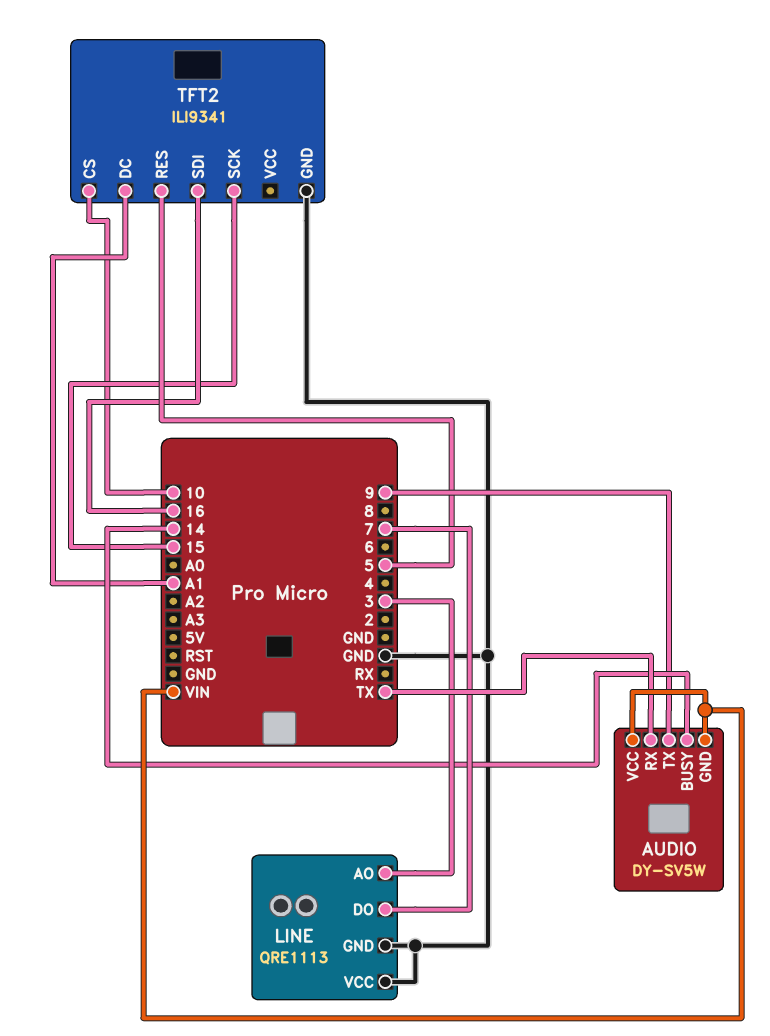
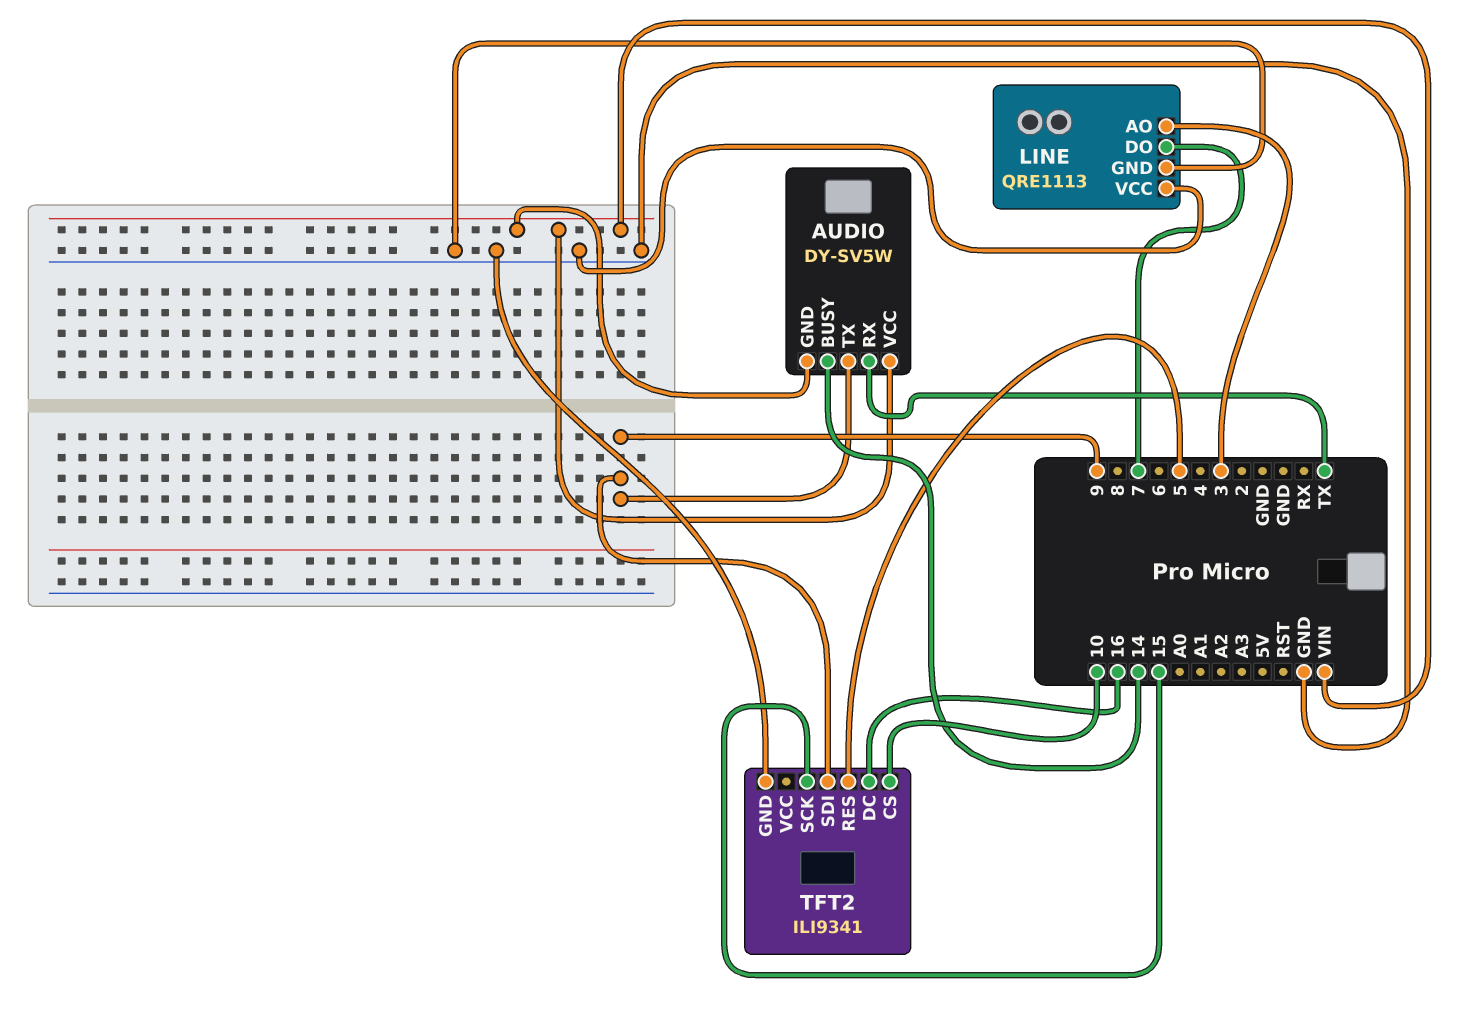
TFT2 pin DC: A1 -> 16
TFT2 pin SDI: 16 -> 9

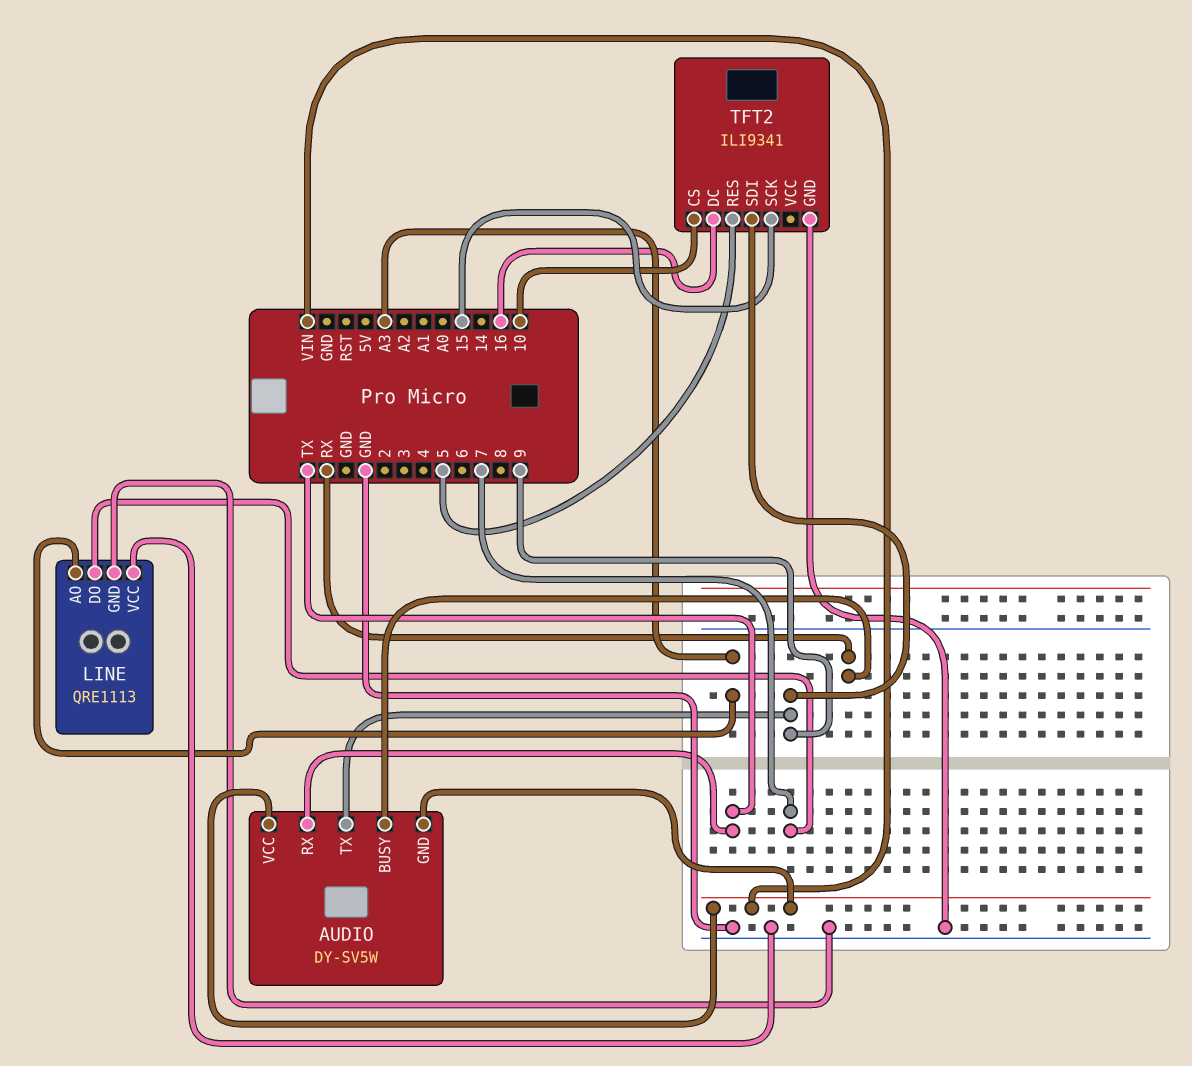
AUDIO pin BUSY: 14 -> RX
LINE pin AO: 3 -> A3

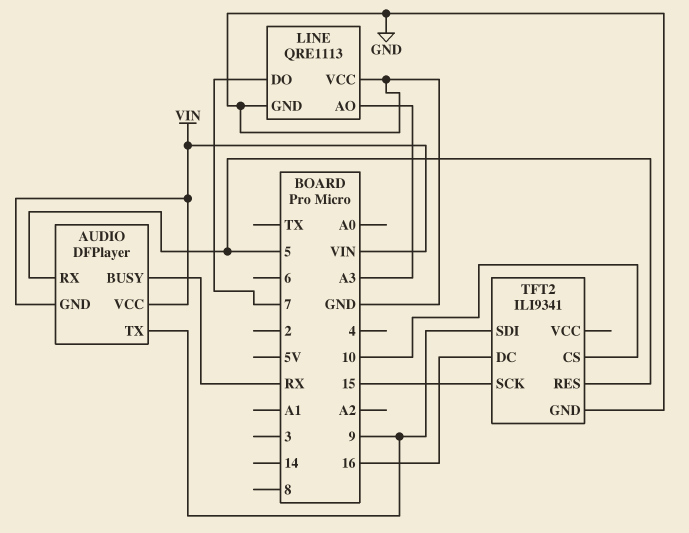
AUDIO: DY-SV5W -> DFPlayer
AUDIO pin RX: TX -> 5

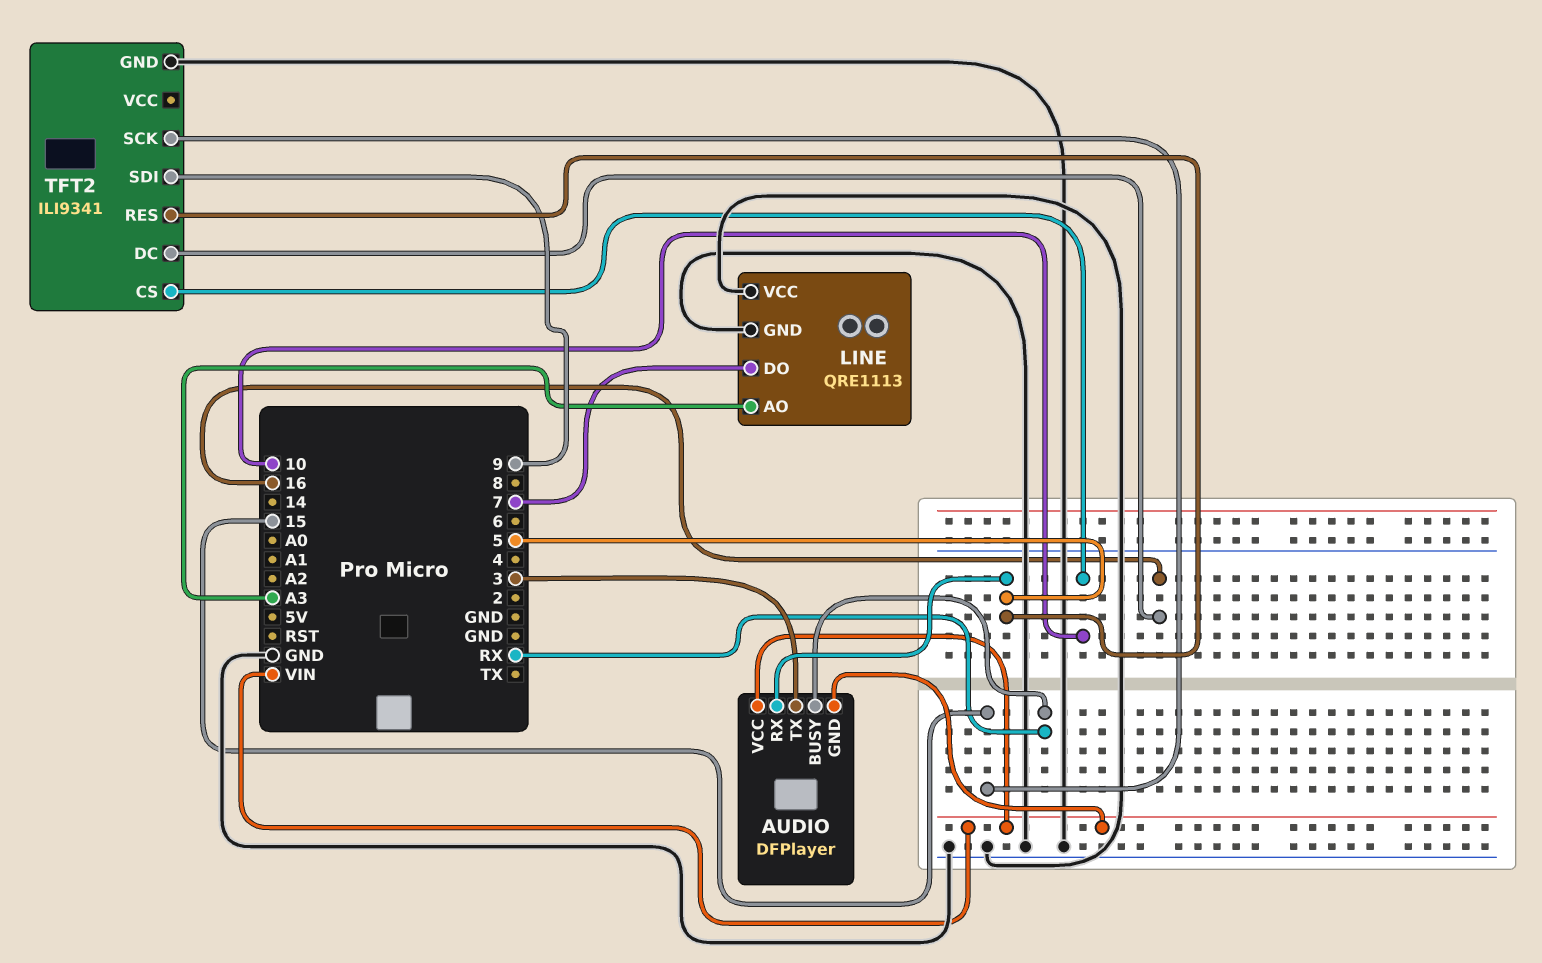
AUDIO pin TX: 9 -> 3

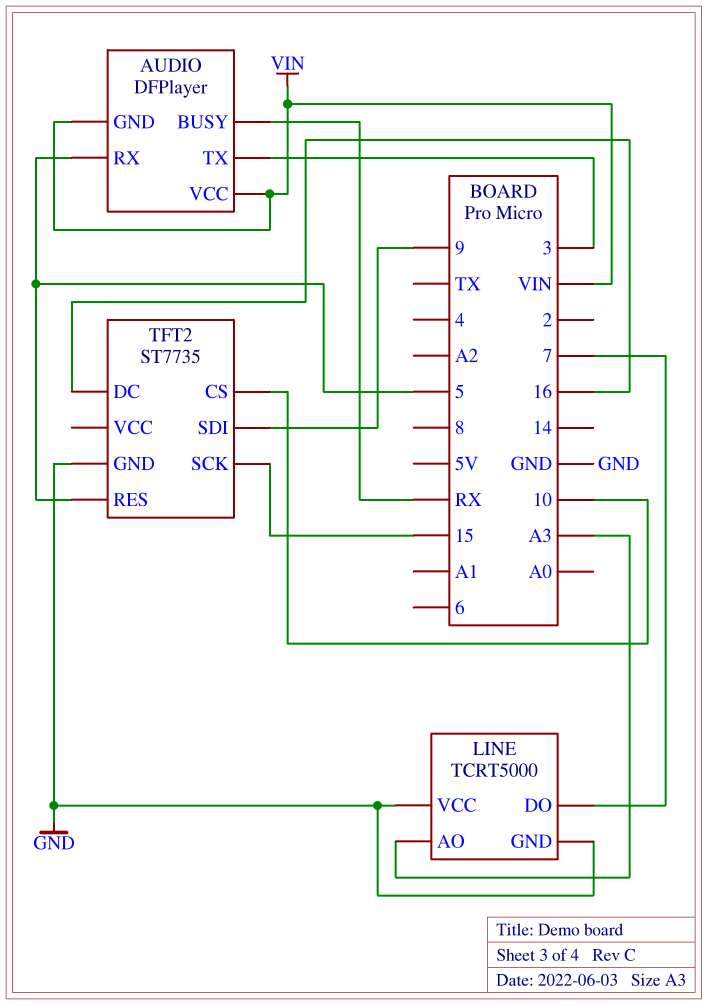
LINE: QRE1113 -> TCRT5000
TFT2: ILI9341 -> ST7735

